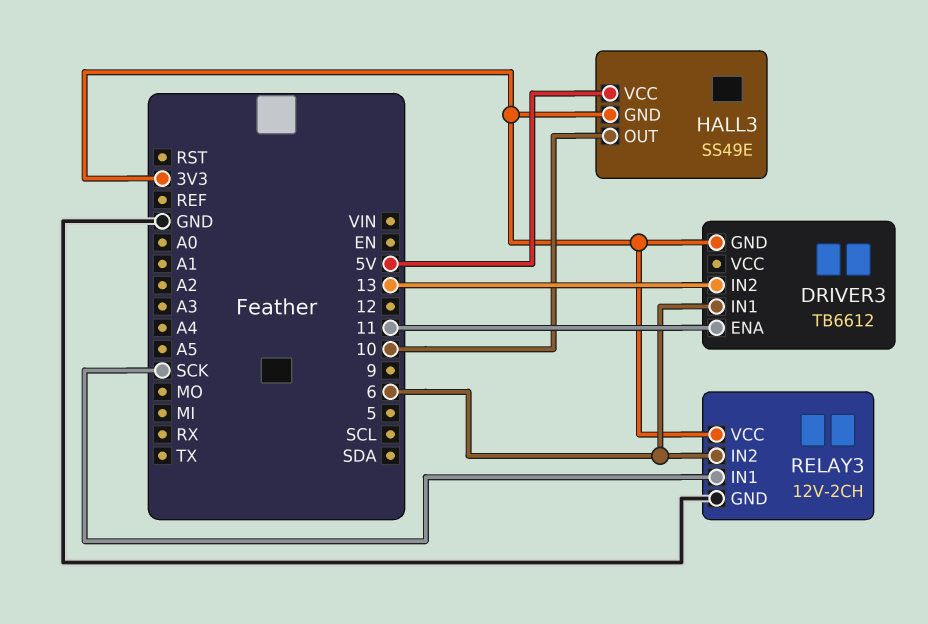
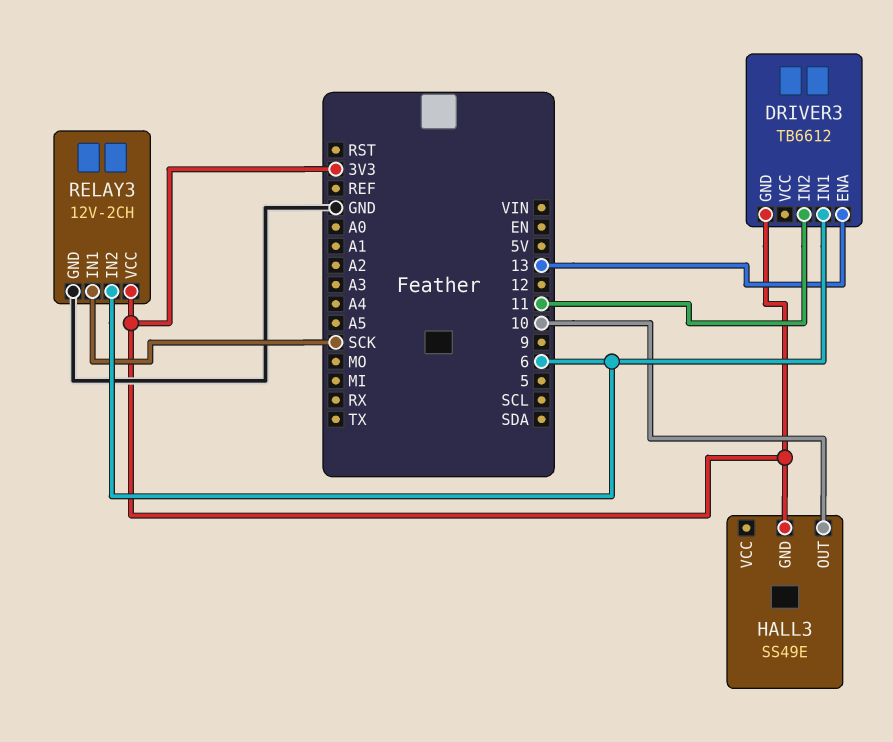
DRIVER3 pin ENA: 11 -> 13
DRIVER3 pin IN2: 13 -> 11
HALL3 pin VCC: 5V -> none

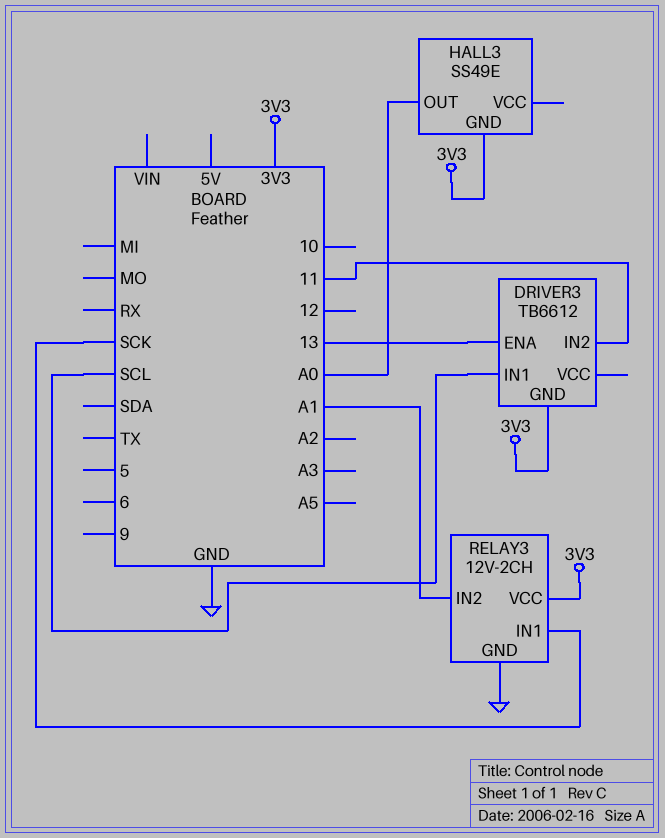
DRIVER3 pin IN1: 6 -> SCL
HALL3 pin OUT: 10 -> A0
RELAY3 pin IN2: 6 -> A1

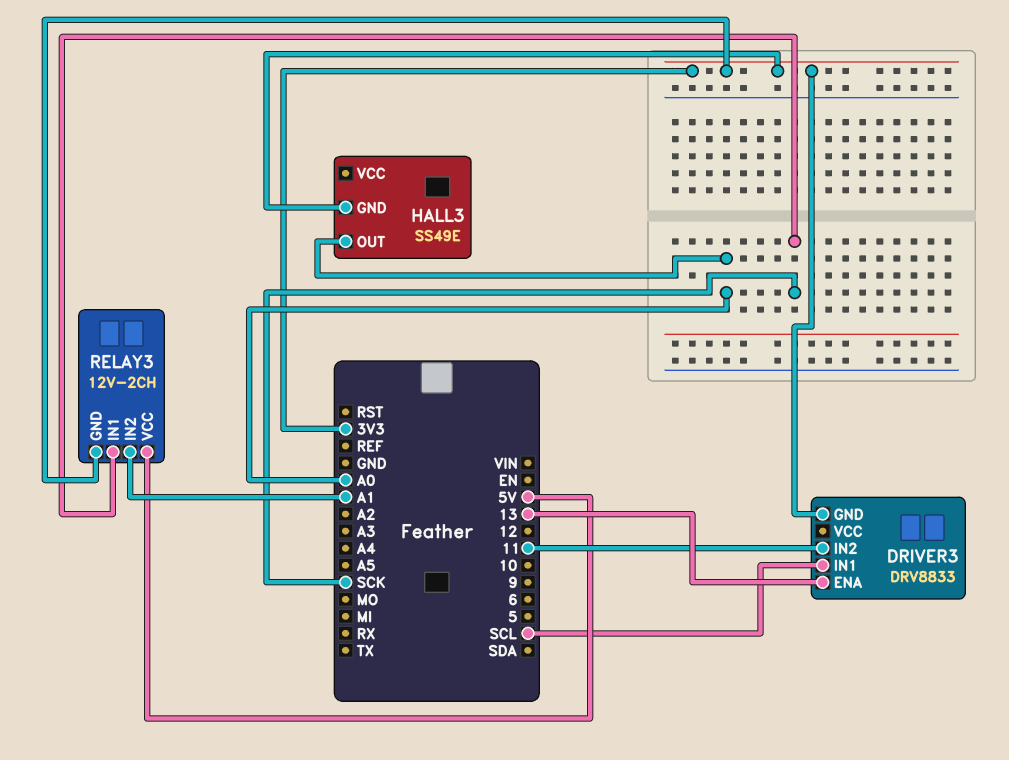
DRIVER3: TB6612 -> DRV8833
RELAY3 pin GND: GND -> 3V3
RELAY3 pin VCC: 3V3 -> 5V

